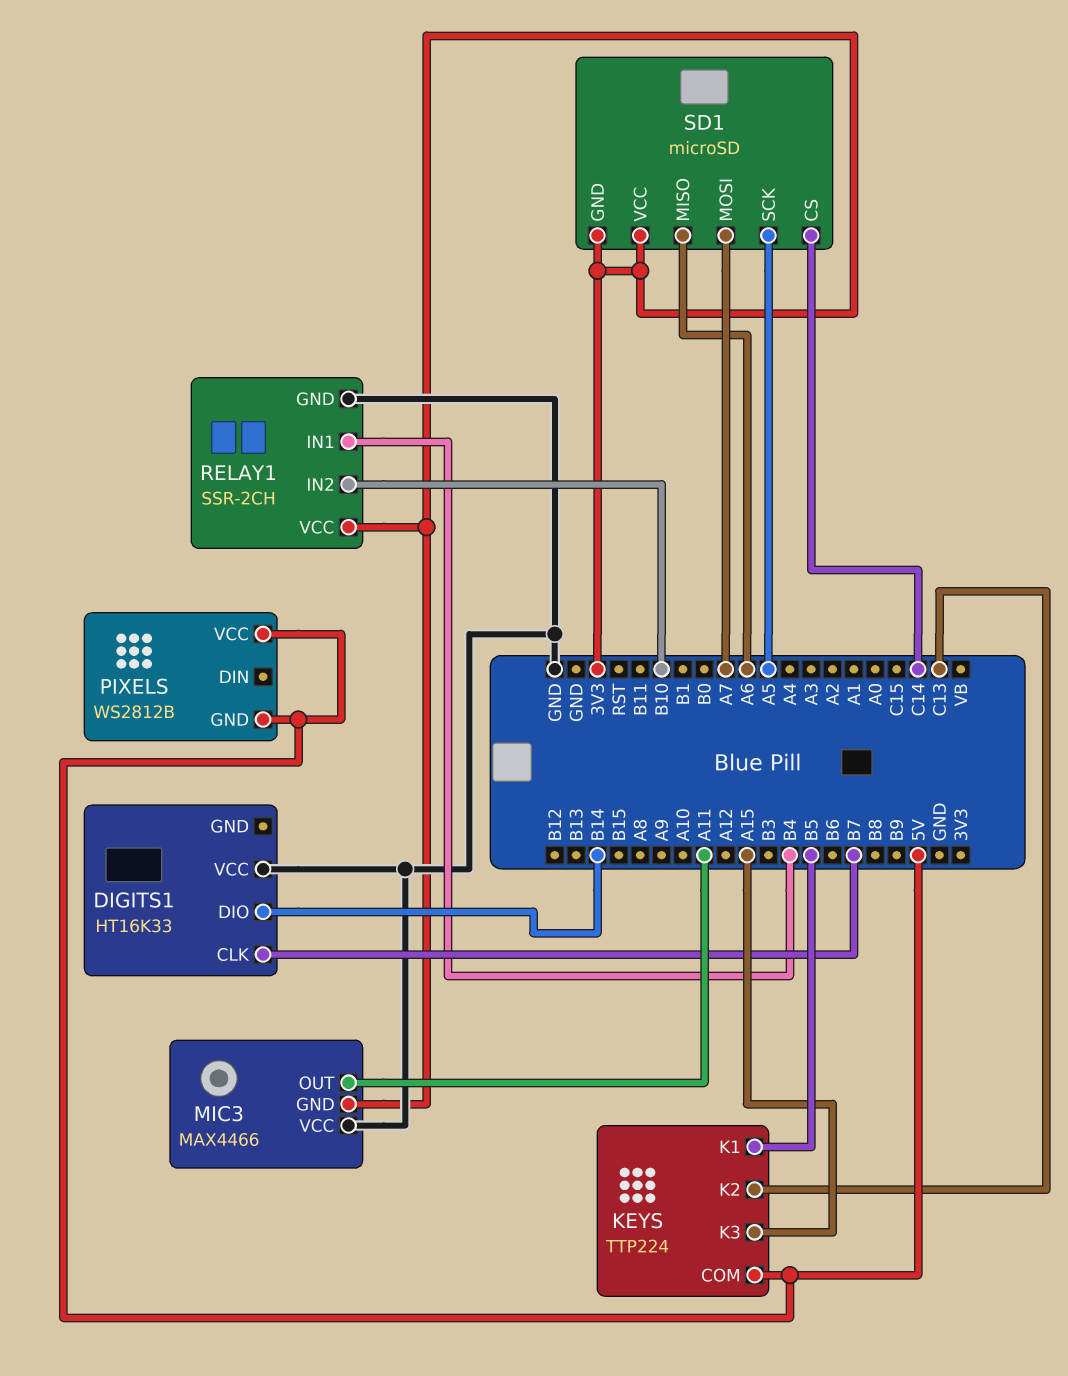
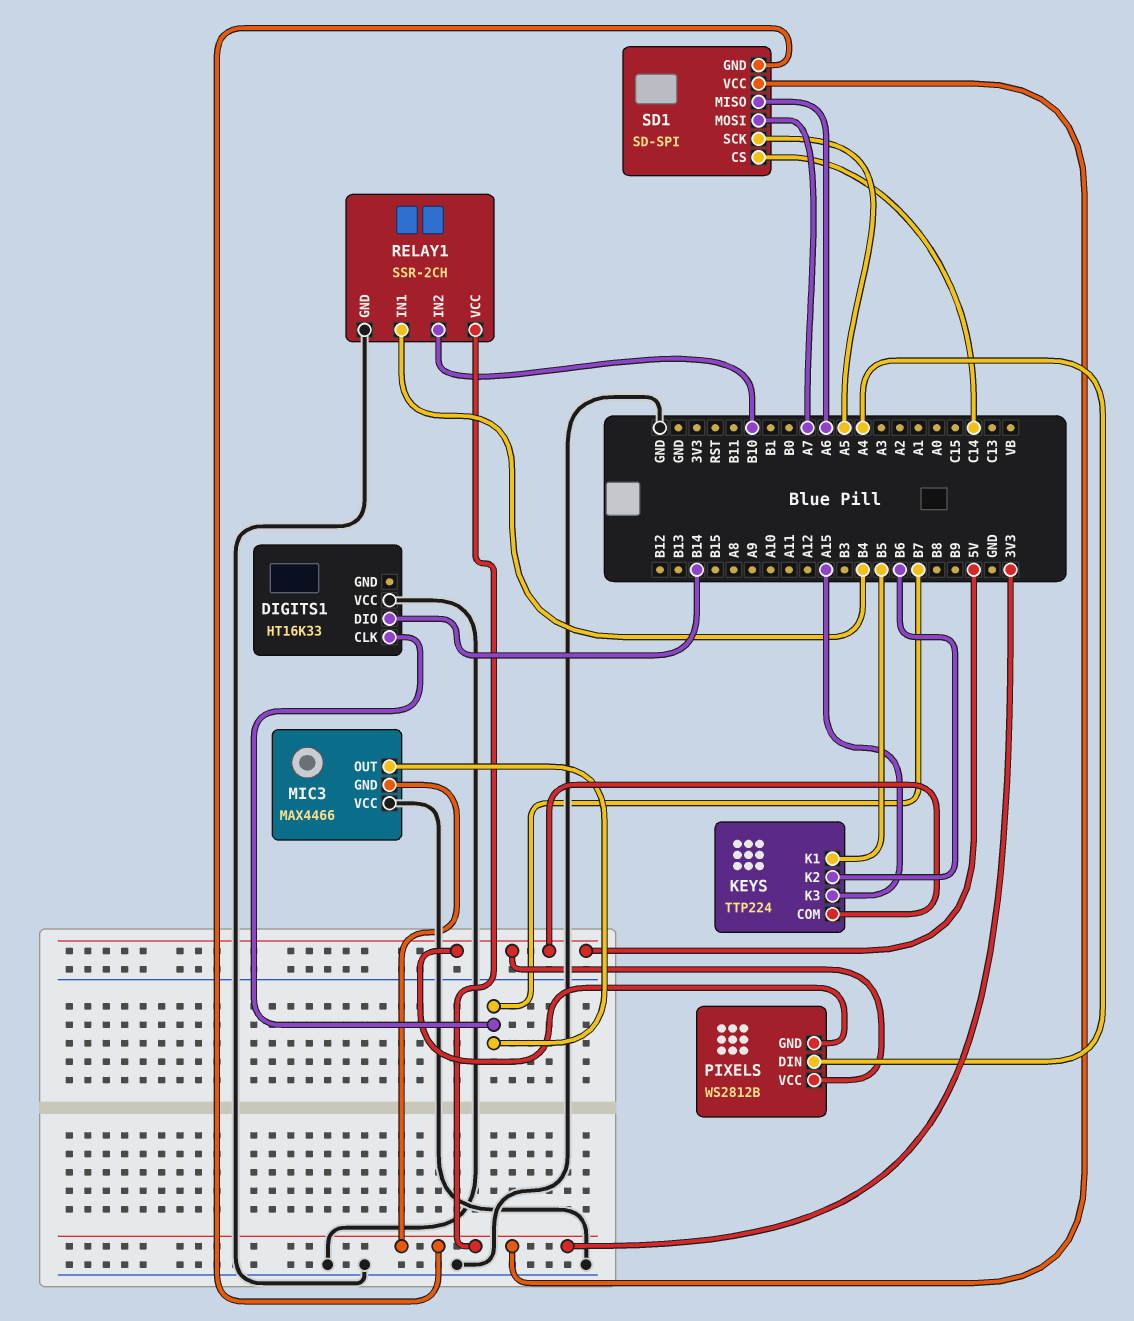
KEYS pin K2: C13 -> B6
MIC3 pin OUT: A11 -> B7
PIXELS pin DIN: none -> A4
SD1: microSD -> SD-SPI

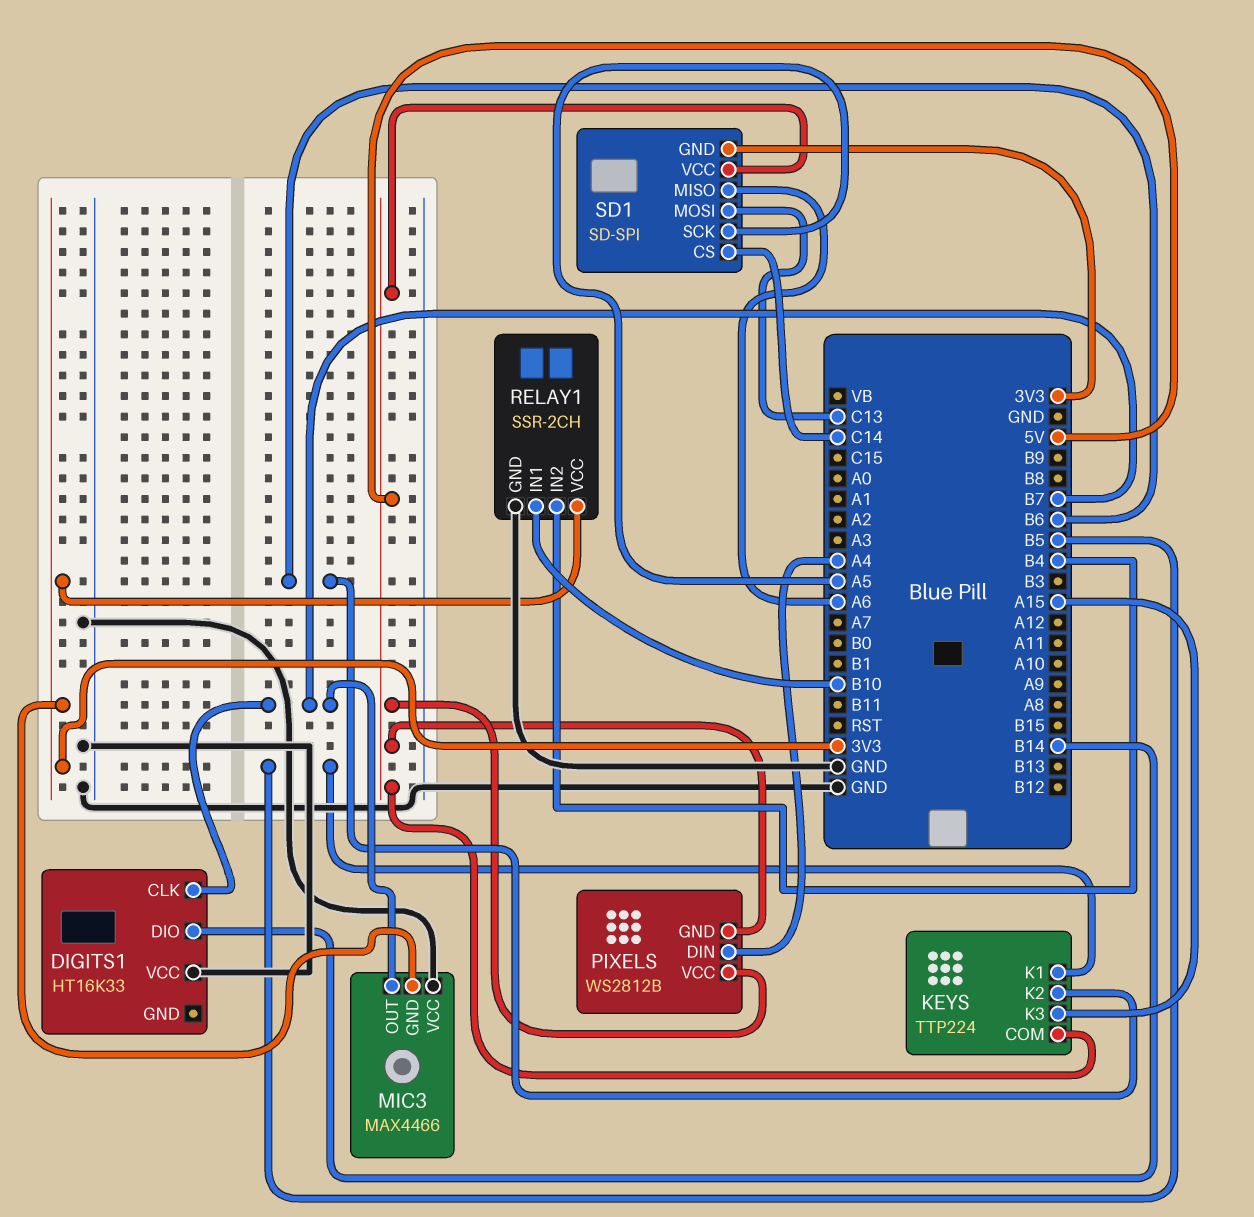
RELAY1 pin IN1: B4 -> B10
RELAY1 pin IN2: B10 -> B4
SD1 pin MOSI: A7 -> C13
SD1 pin VCC: 3V3 -> 5V

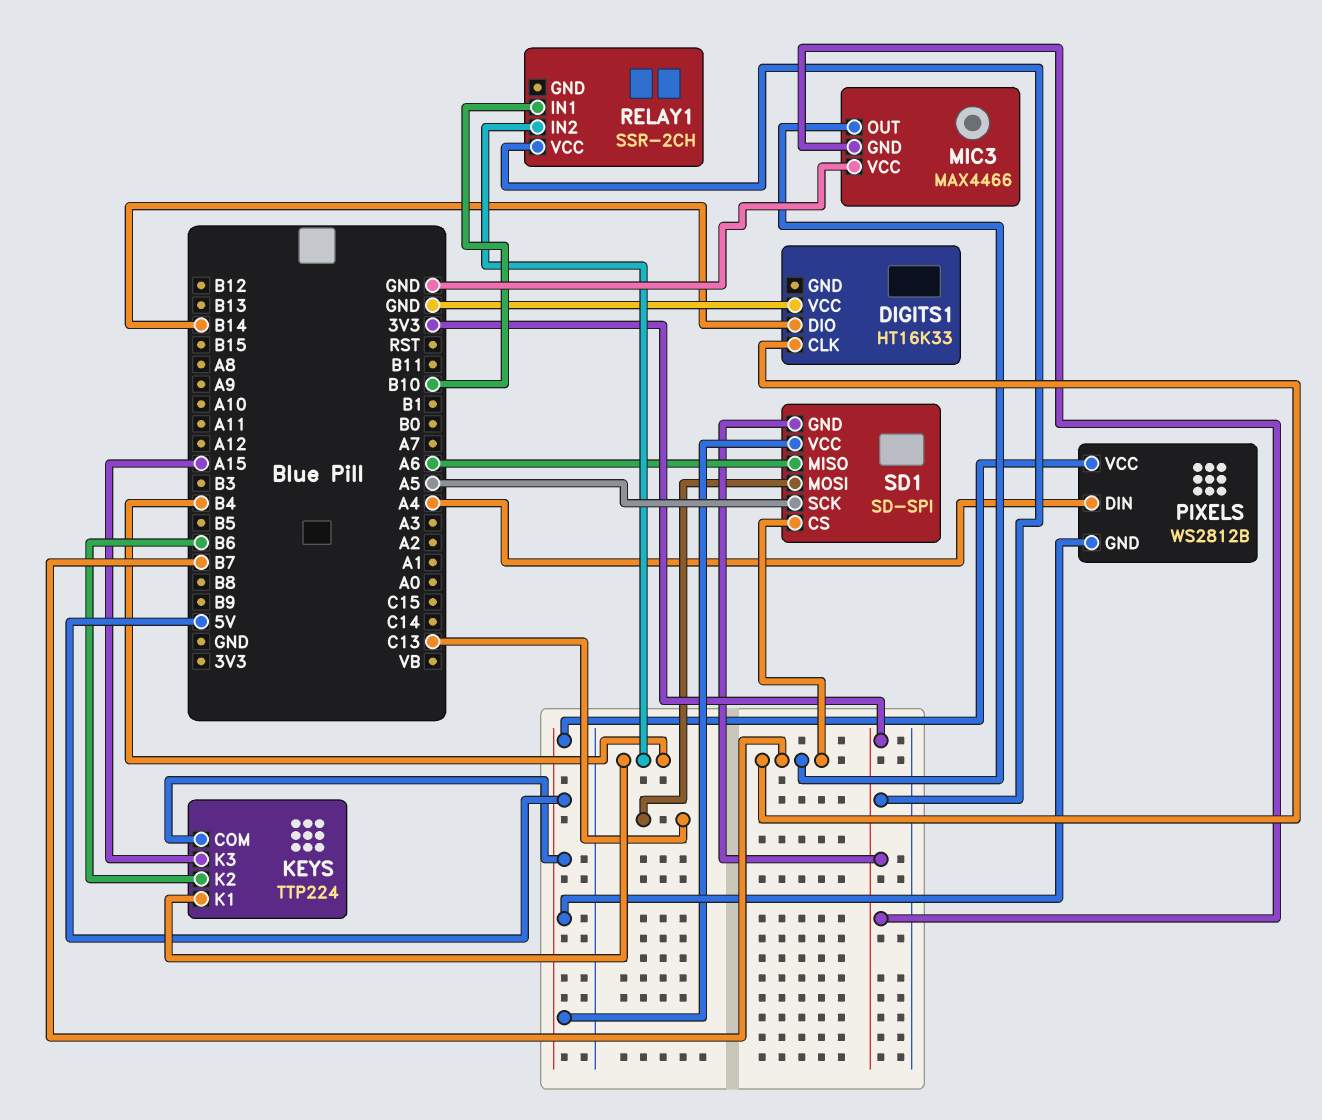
KEYS pin K1: B5 -> B4
RELAY1 pin GND: GND -> none
SD1 pin CS: C14 -> B7

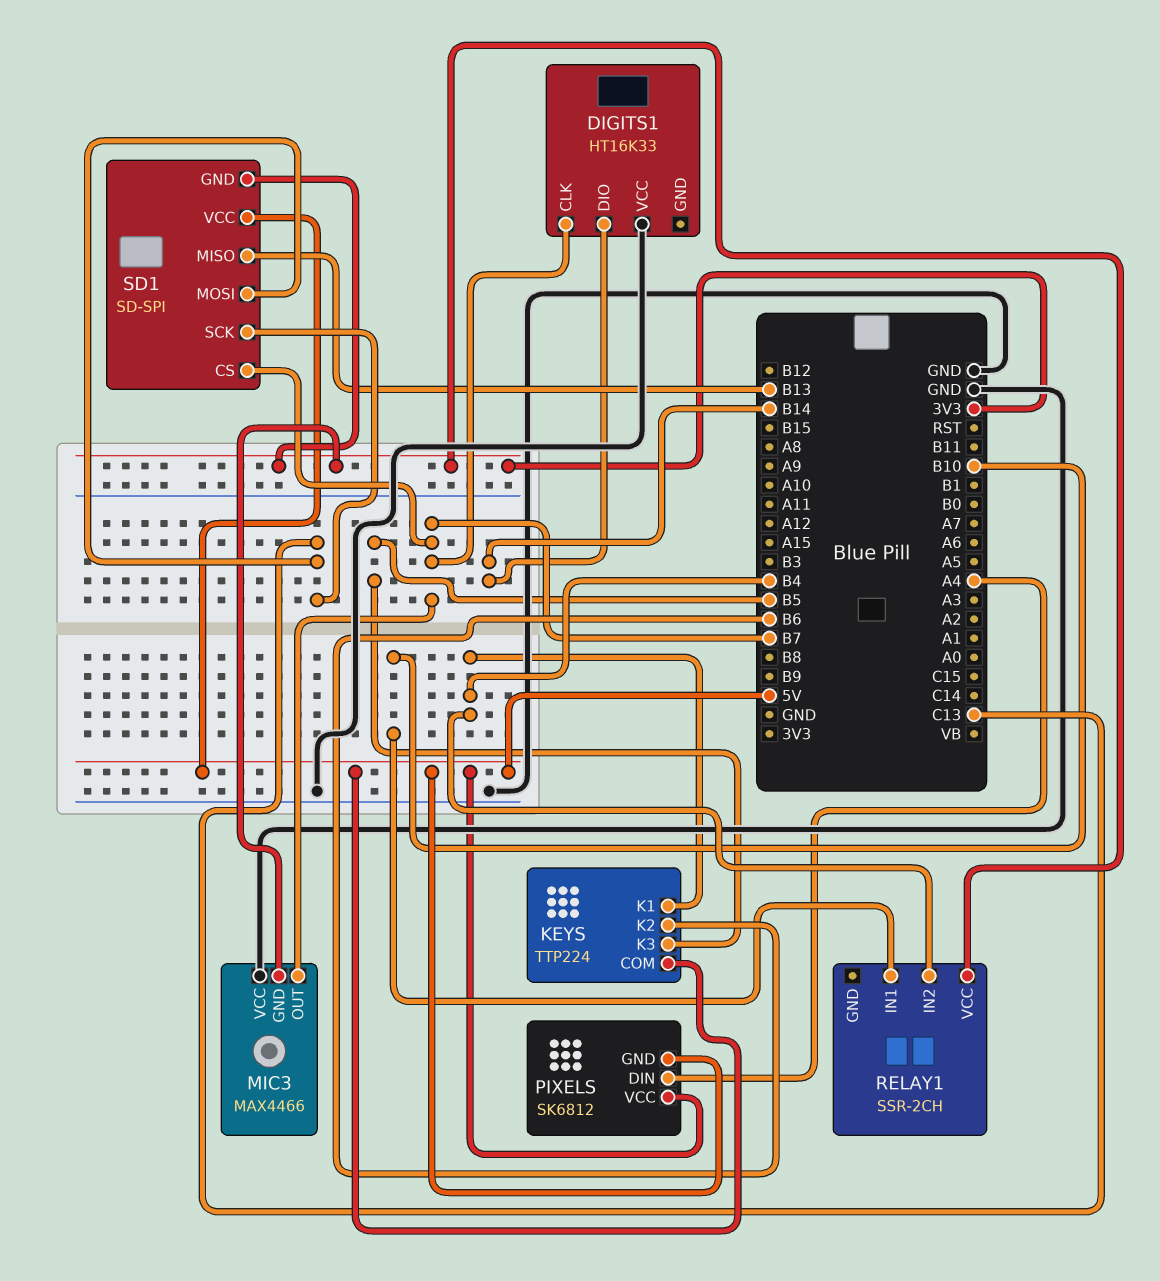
KEYS pin K3: A15 -> B5
PIXELS: WS2812B -> SK6812
SD1 pin MISO: A6 -> B13
SD1 pin SCK: A5 -> C13

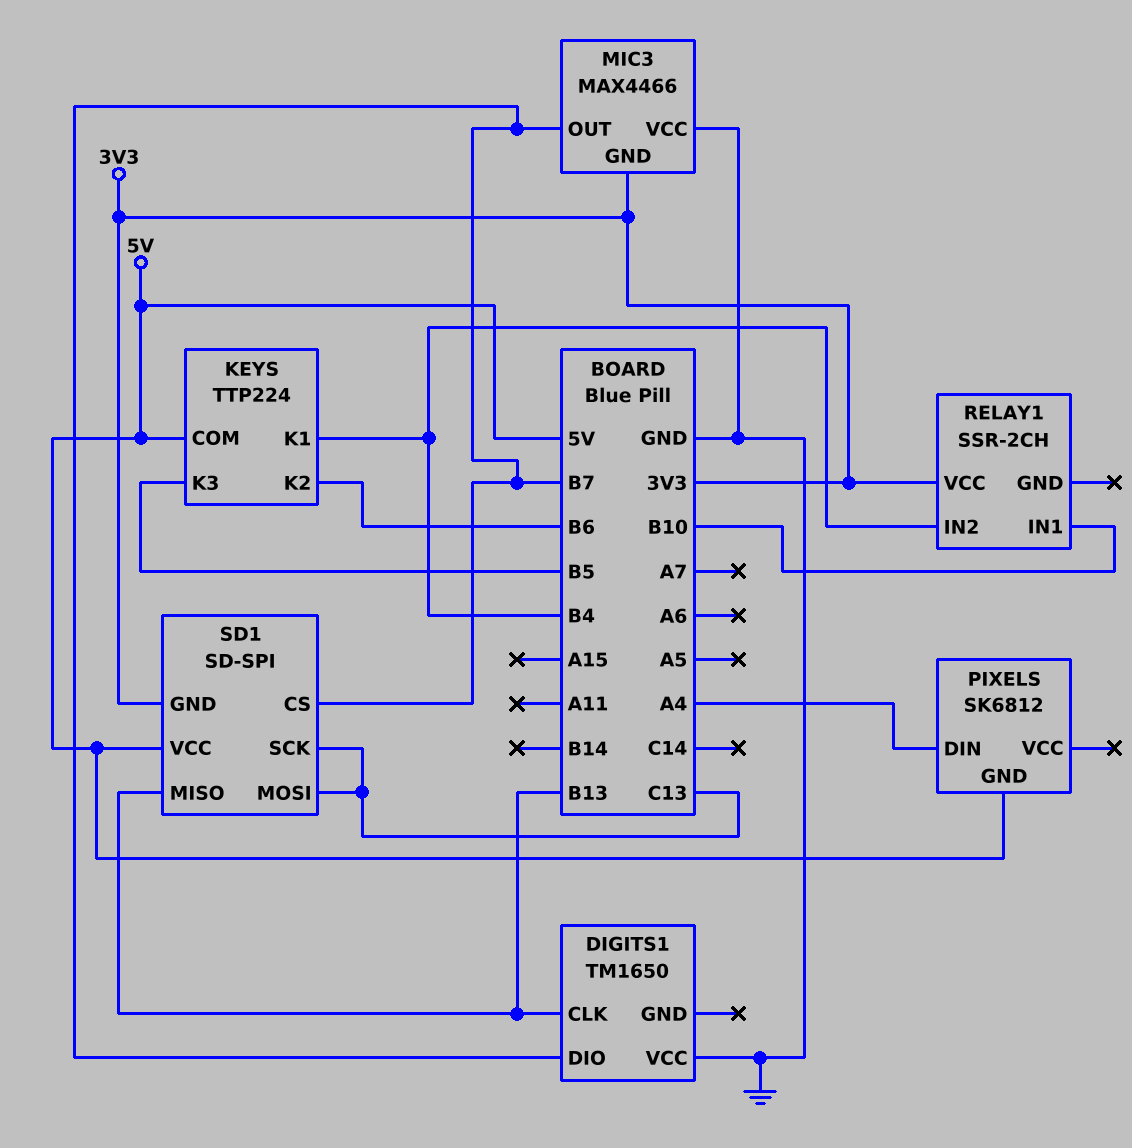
DIGITS1: HT16K33 -> TM1650
DIGITS1 pin CLK: B7 -> B13
DIGITS1 pin DIO: B14 -> B7
PIXELS pin VCC: 5V -> none

